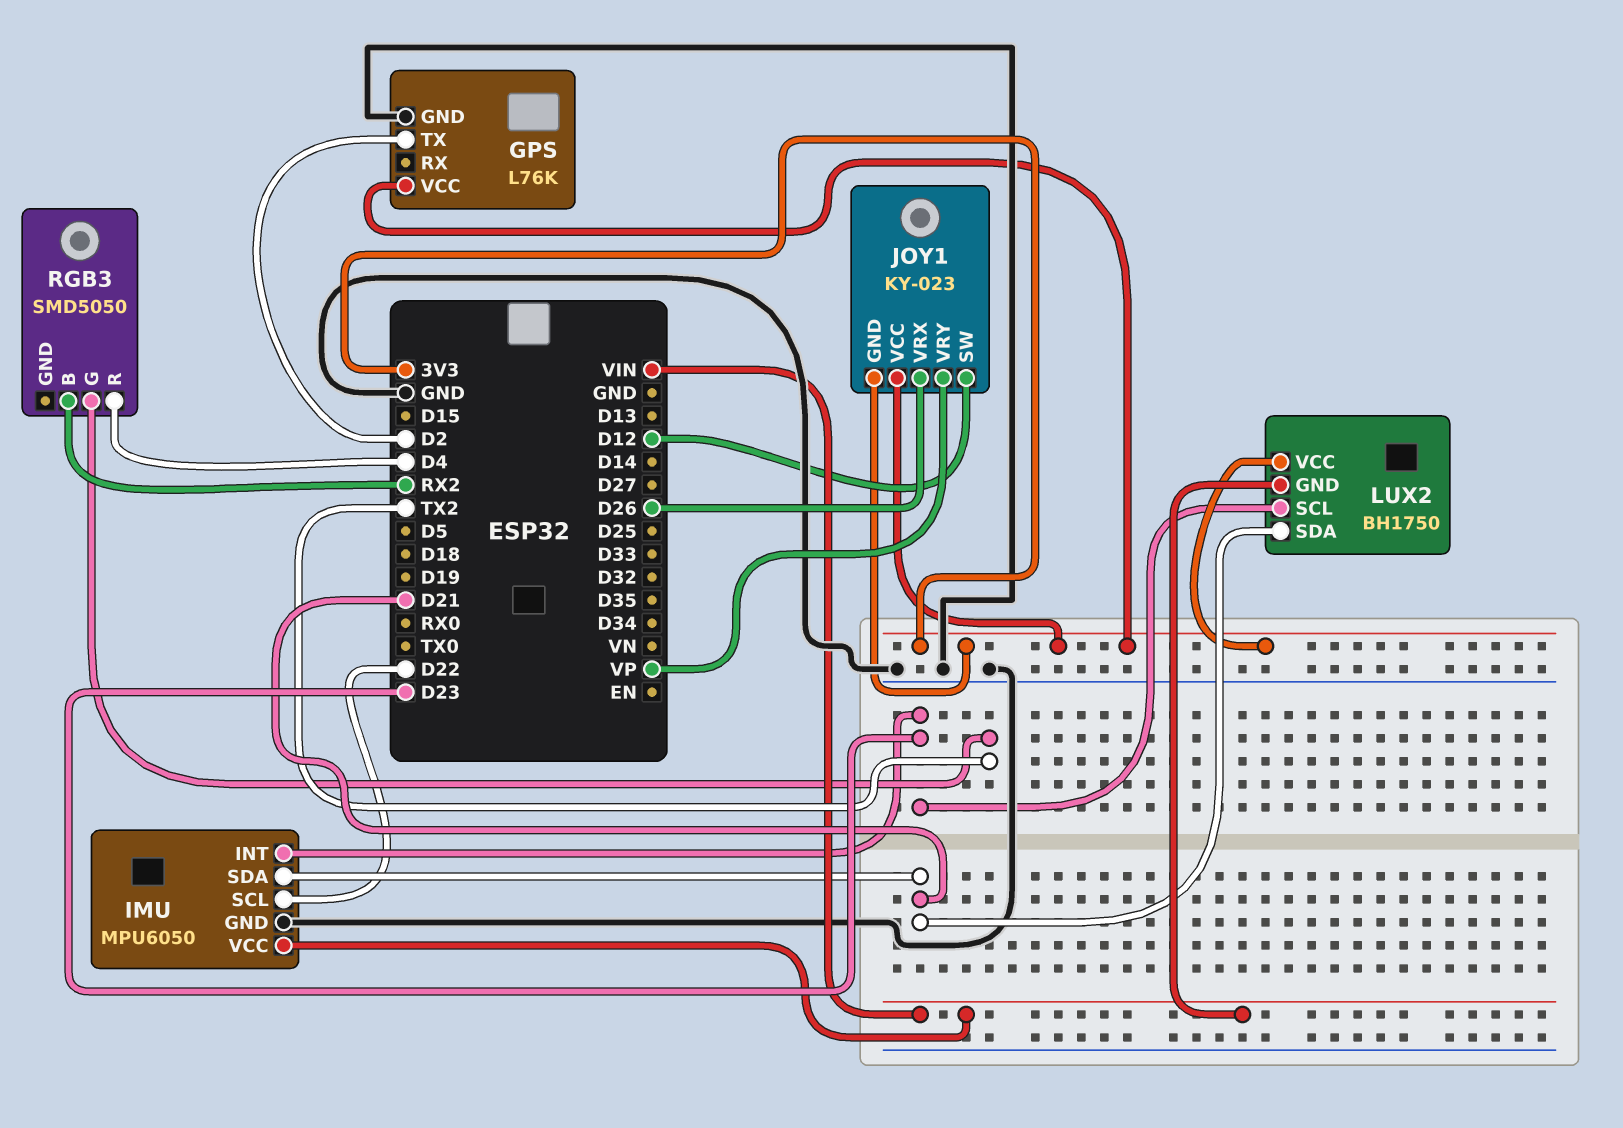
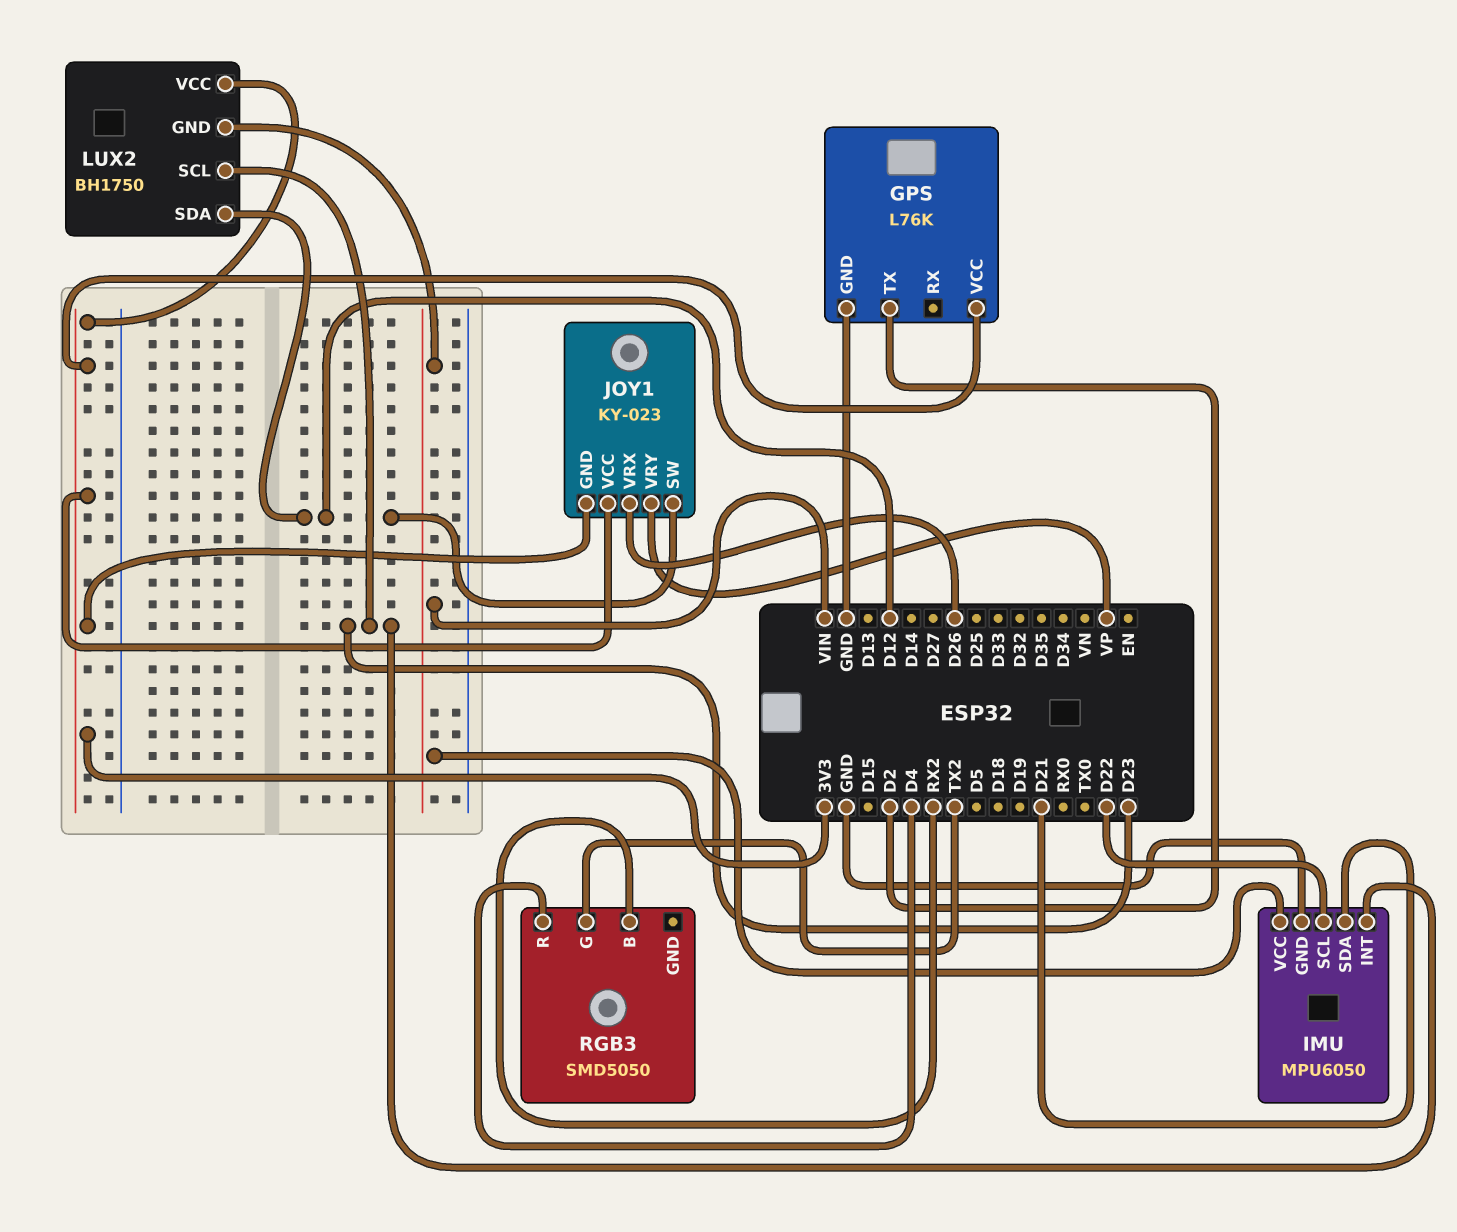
LUX2 pin SDA: D21 -> D12

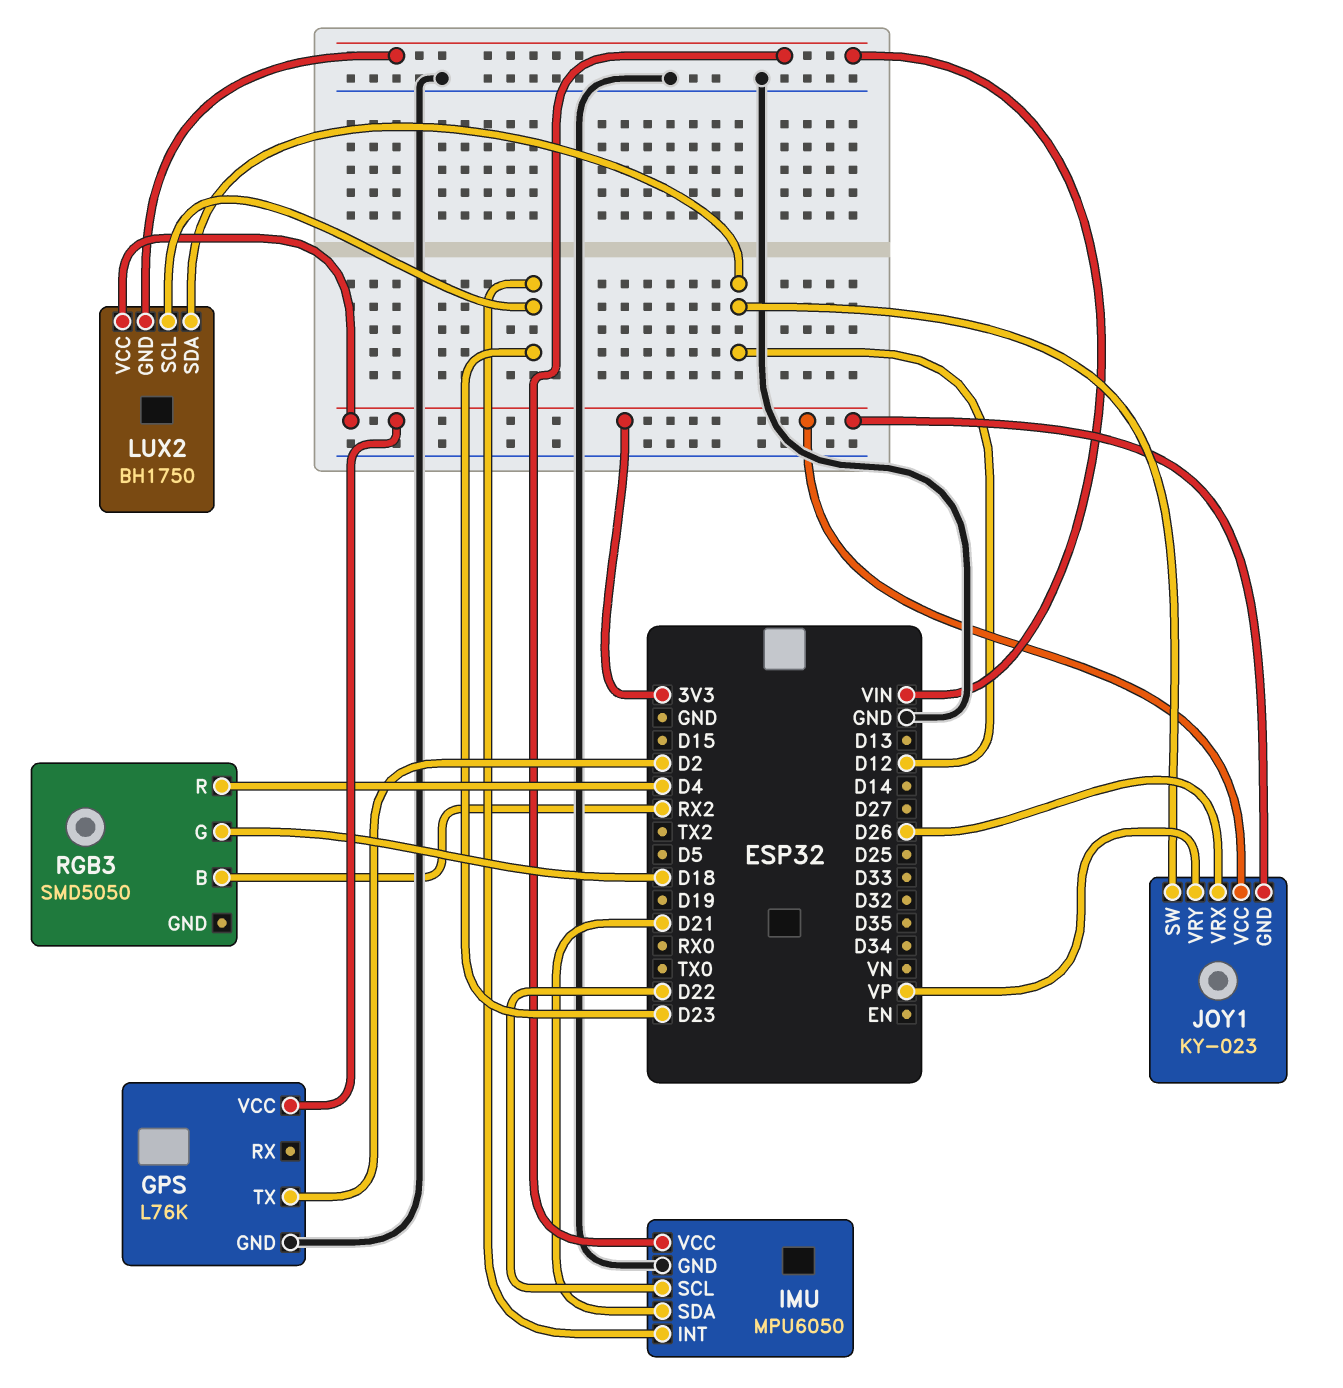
RGB3 pin G: TX2 -> D18

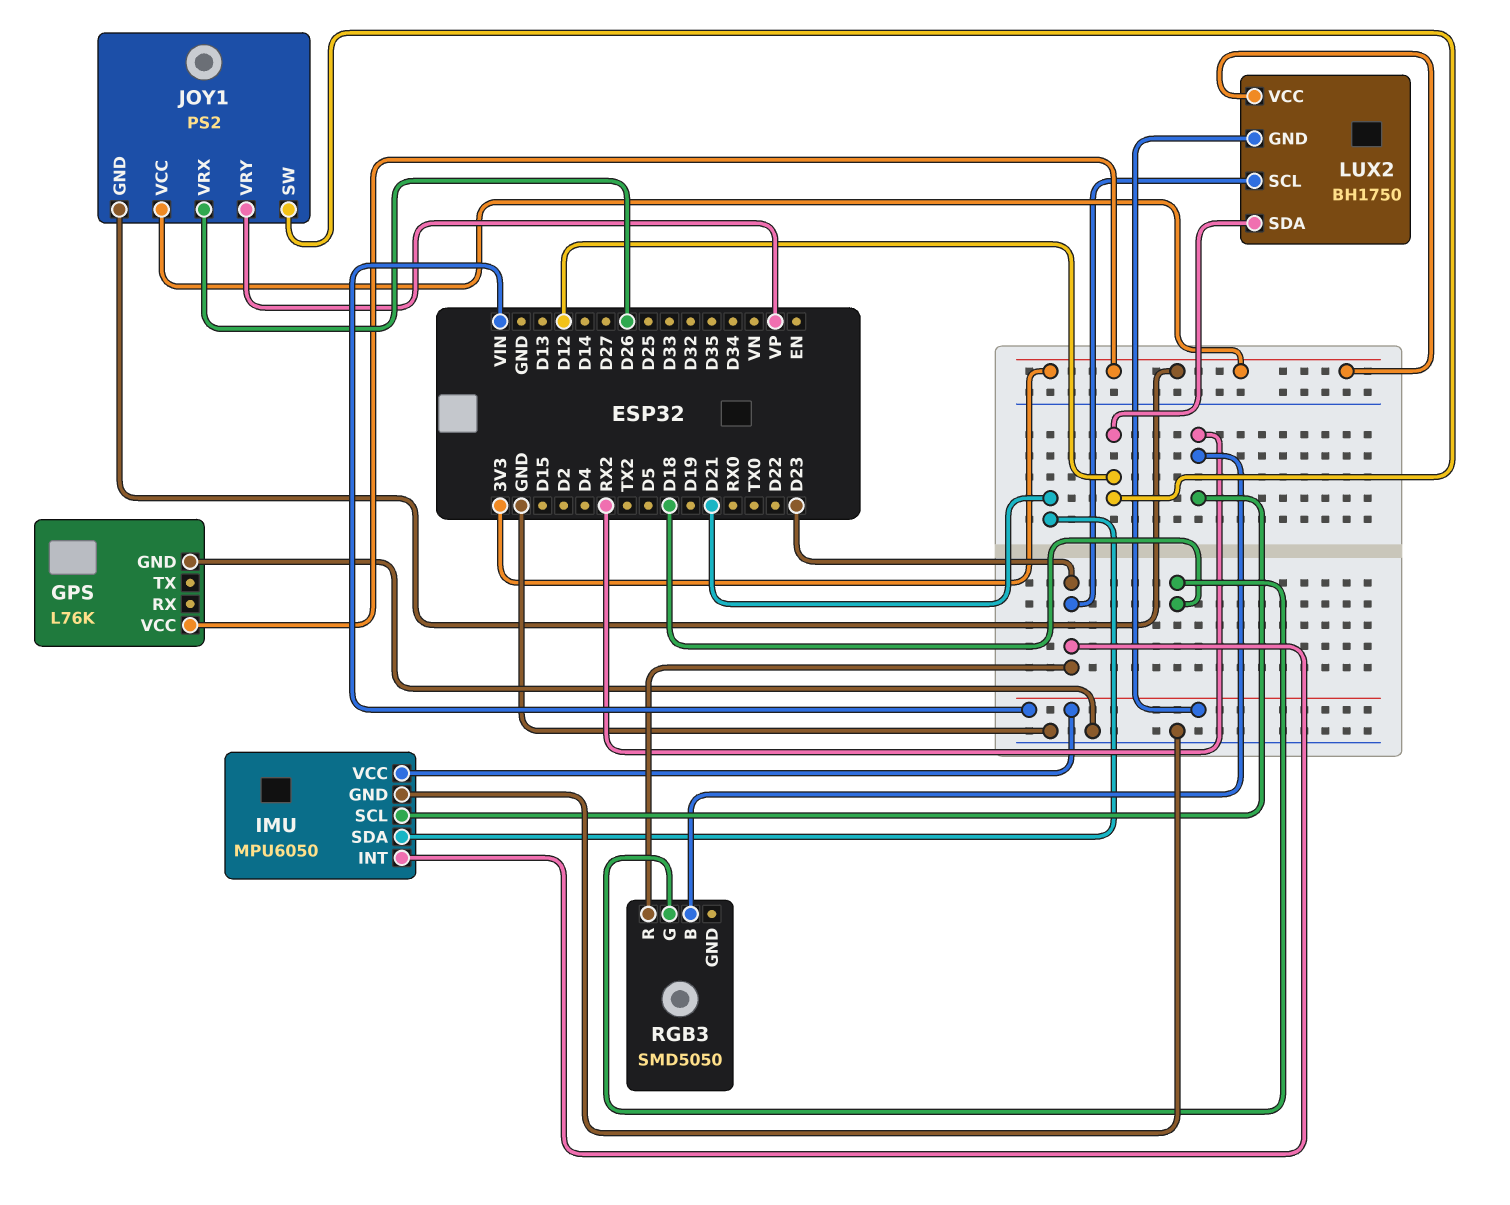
GPS pin TX: D2 -> none
IMU pin SCL: D22 -> RX2
JOY1: KY-023 -> PS2
RGB3 pin R: D4 -> D23

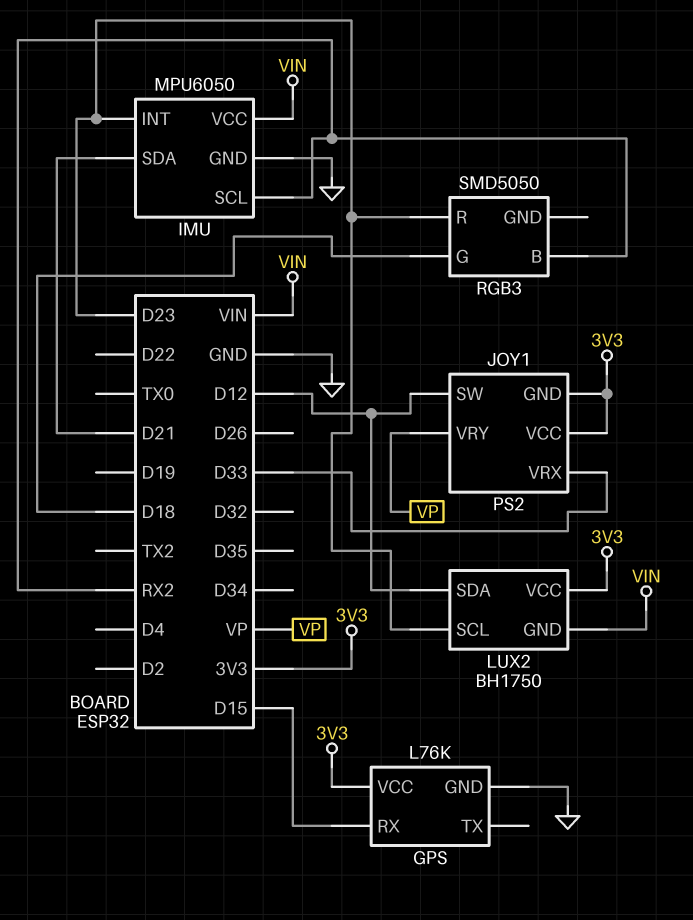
GPS pin RX: none -> D15
JOY1 pin VRX: D26 -> D33

